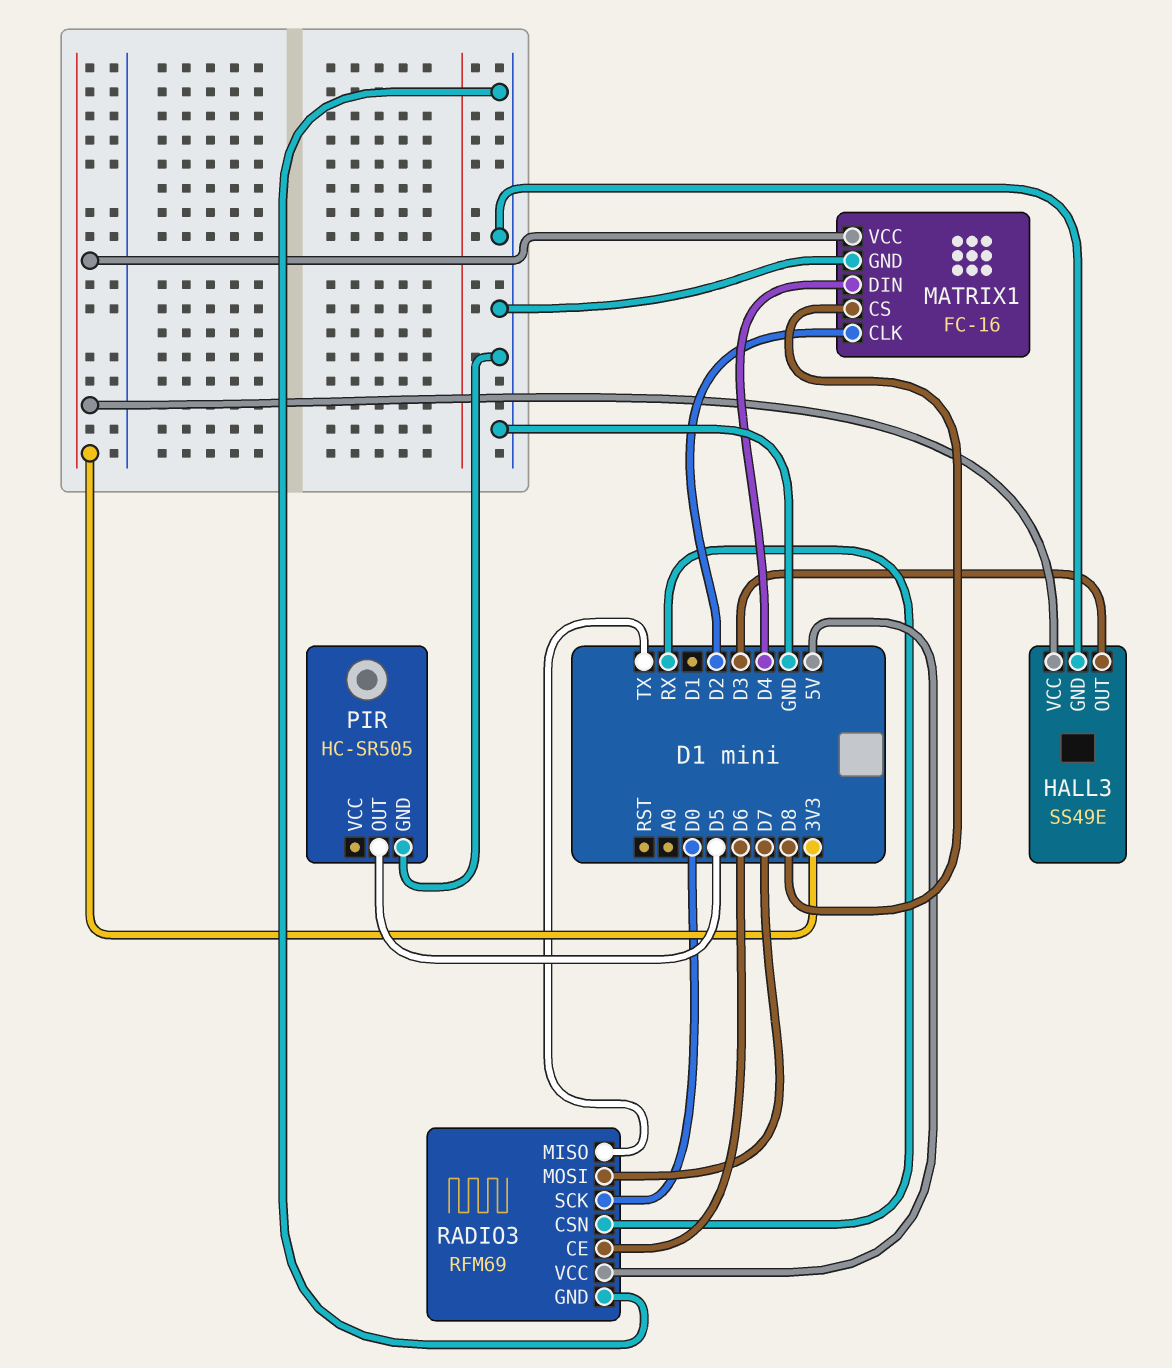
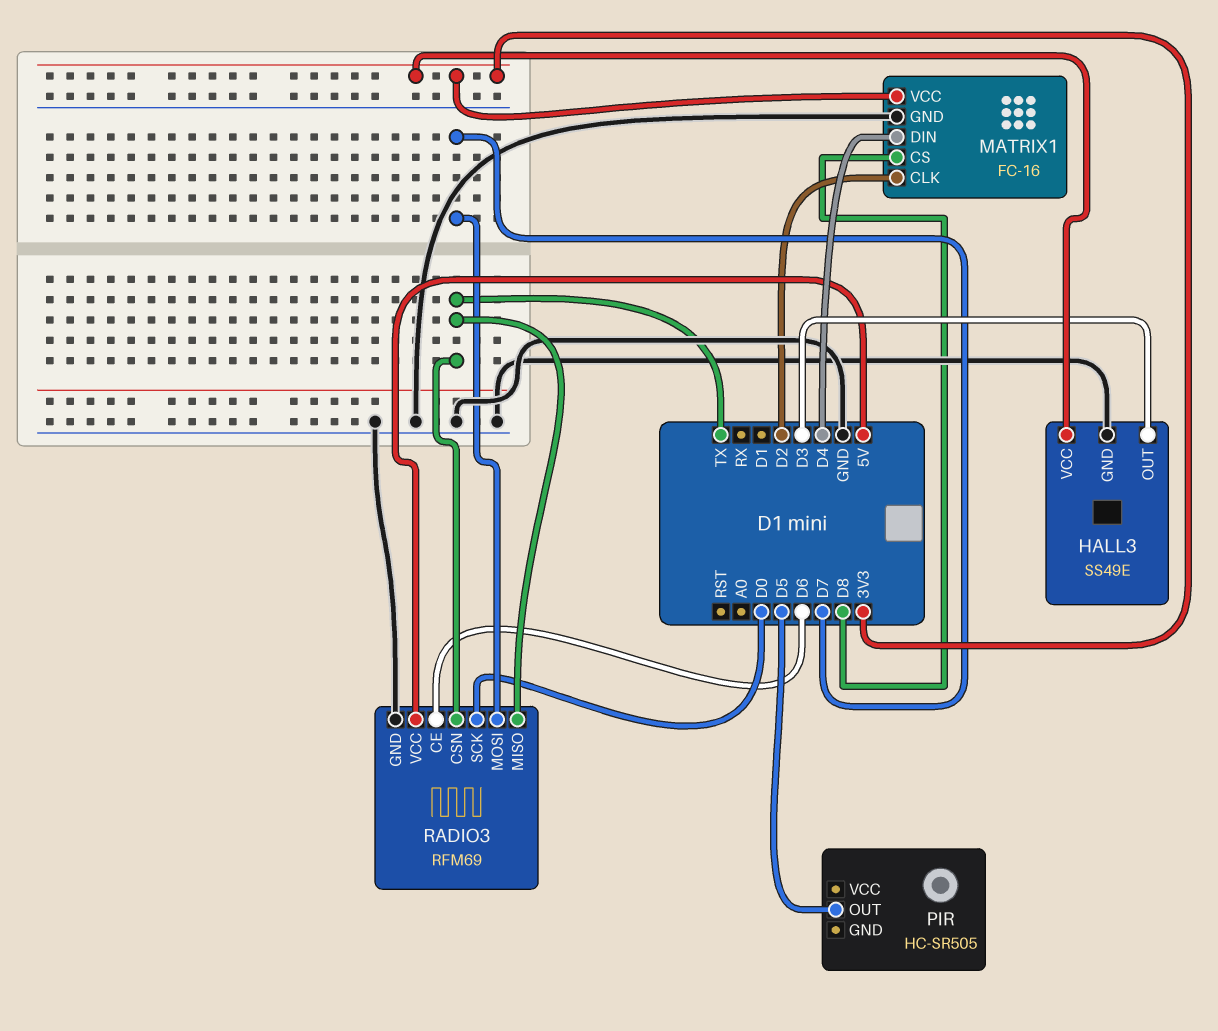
PIR pin GND: GND -> none
RADIO3 pin CSN: RX -> TX

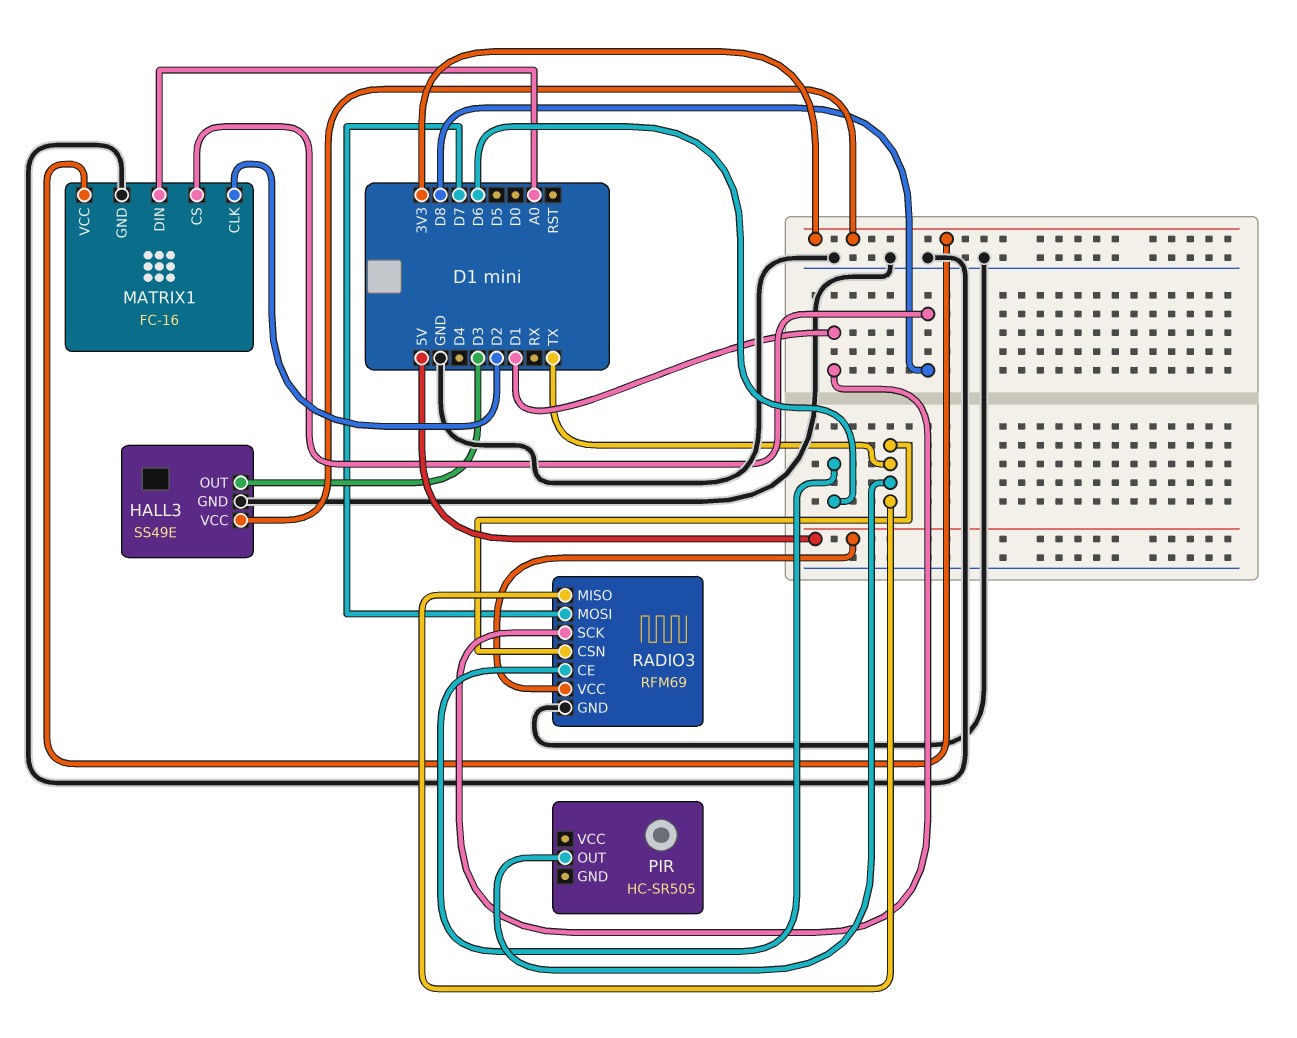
MATRIX1 pin DIN: D4 -> A0
PIR pin OUT: D5 -> TX
RADIO3 pin SCK: D0 -> D1

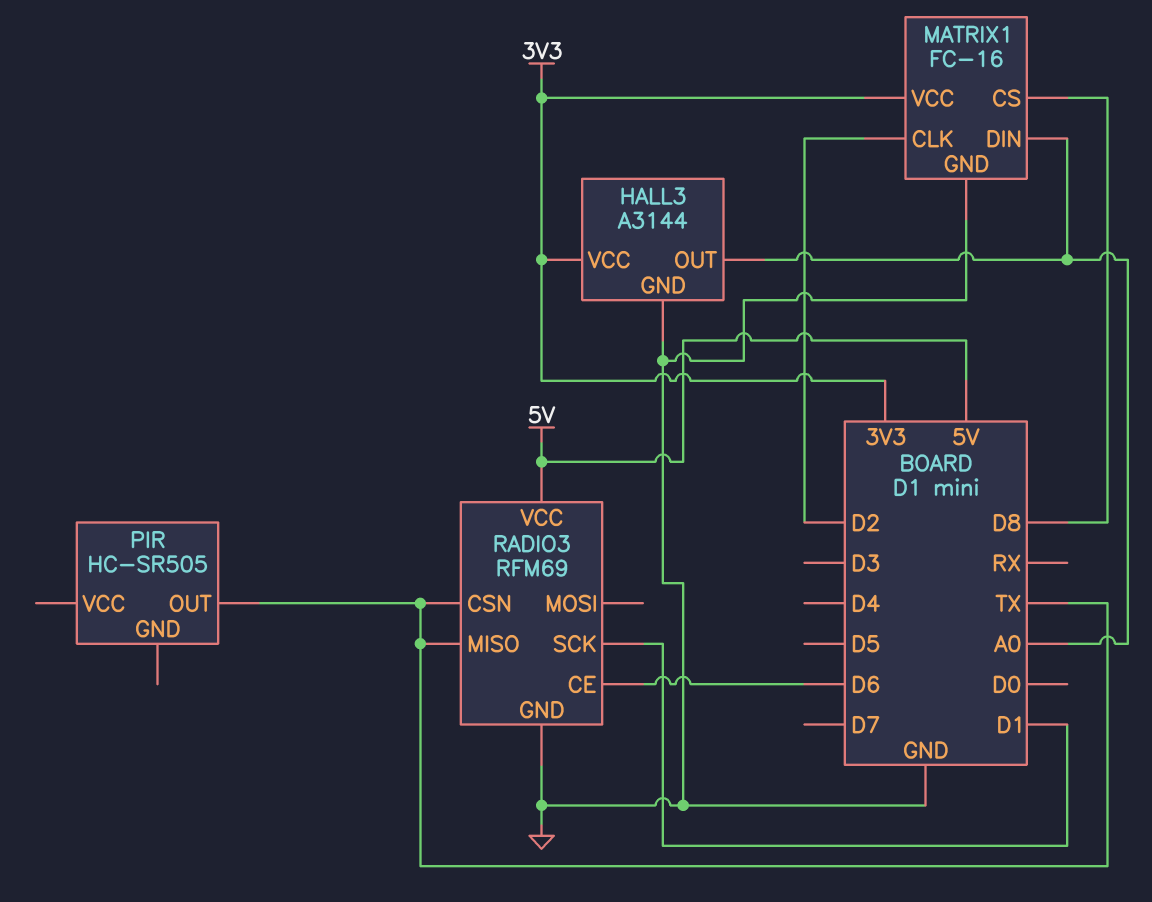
HALL3: SS49E -> A3144
HALL3 pin OUT: D3 -> A0
RADIO3 pin MOSI: D7 -> none

